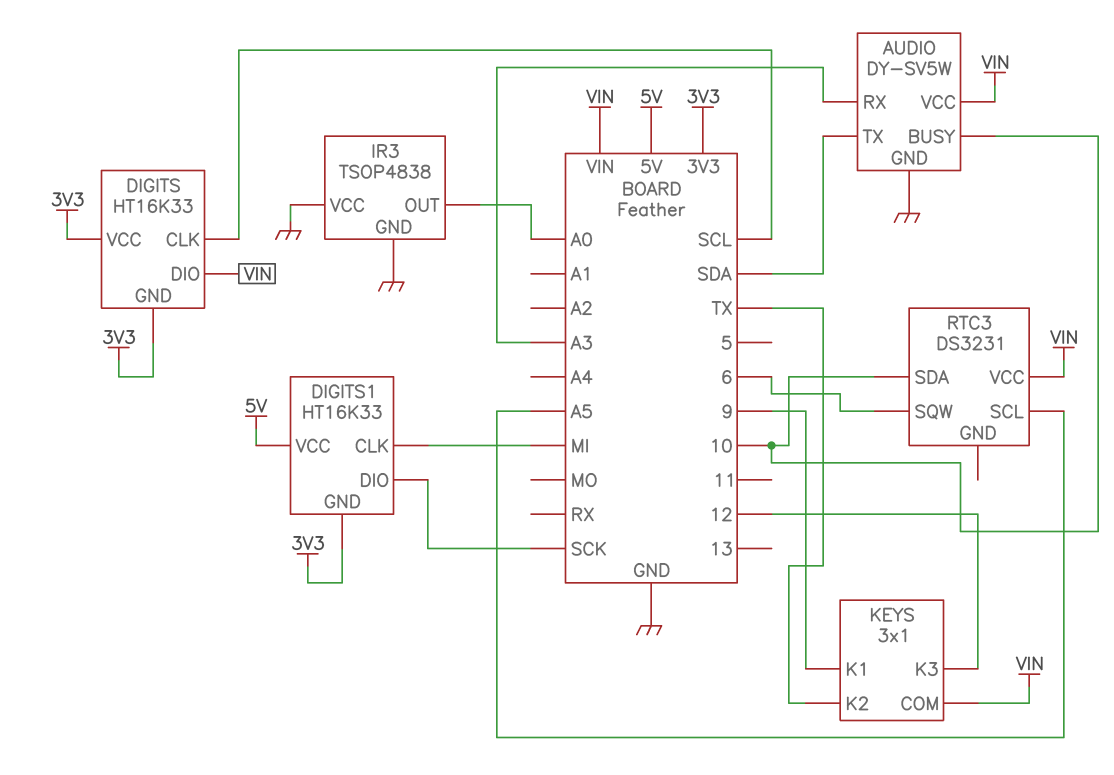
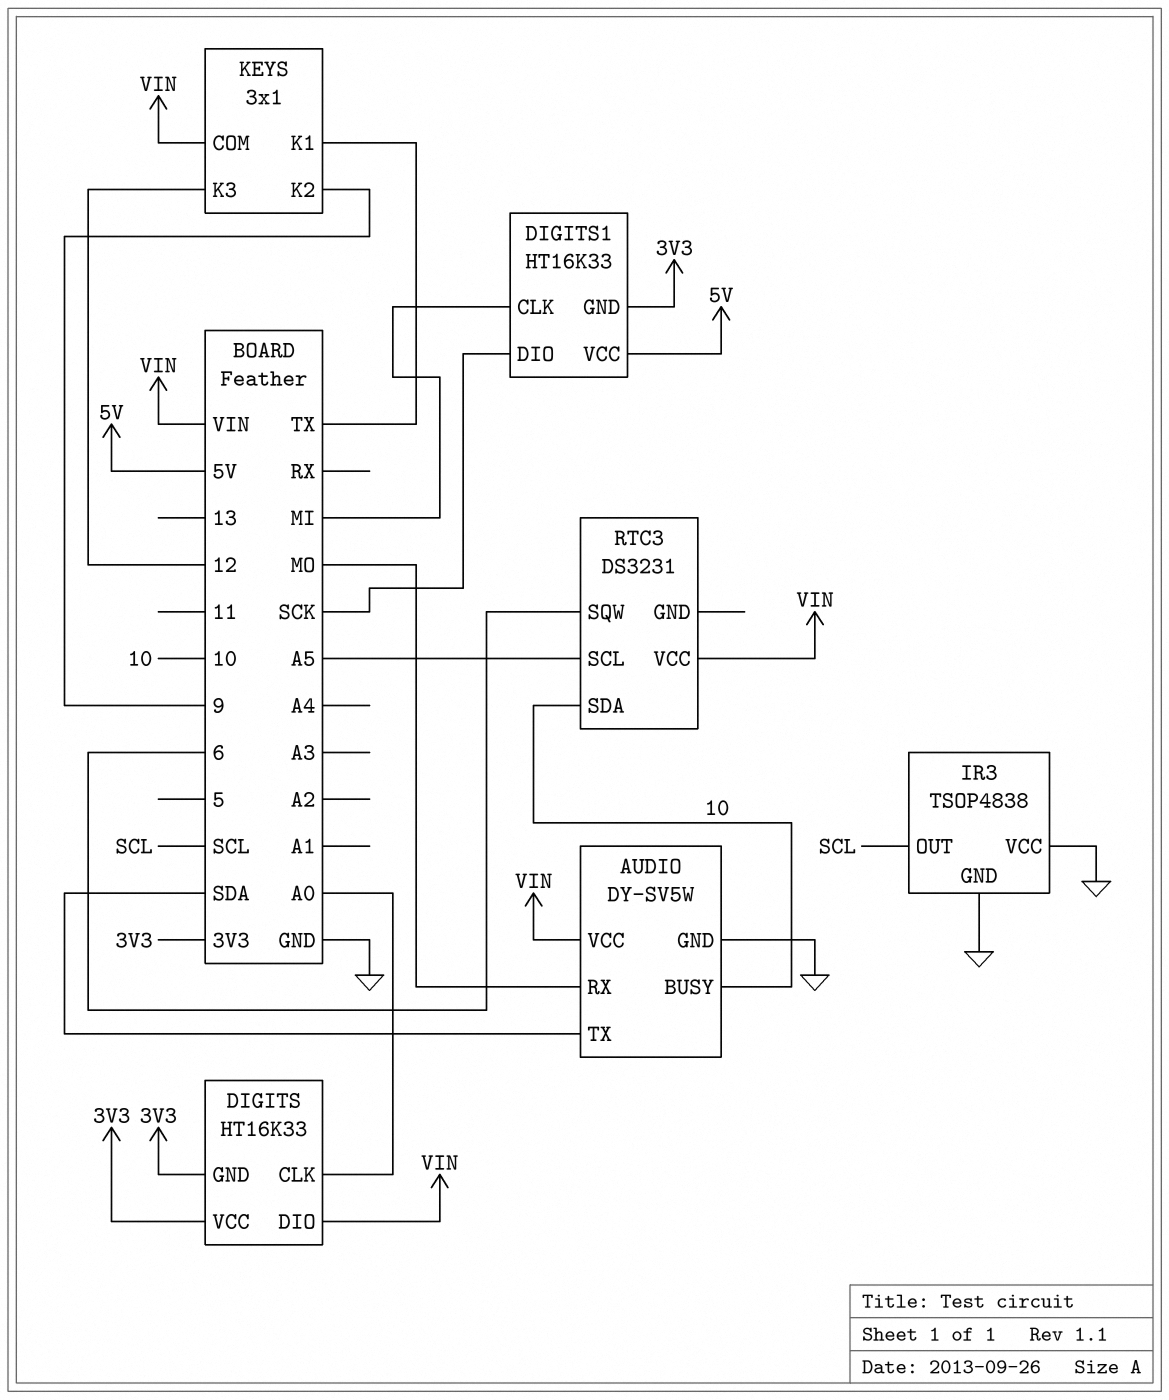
AUDIO pin RX: A3 -> MO
DIGITS pin CLK: SCL -> A0
IR3 pin OUT: A0 -> SCL
KEYS pin K1: 9 -> TX
KEYS pin K2: TX -> 9

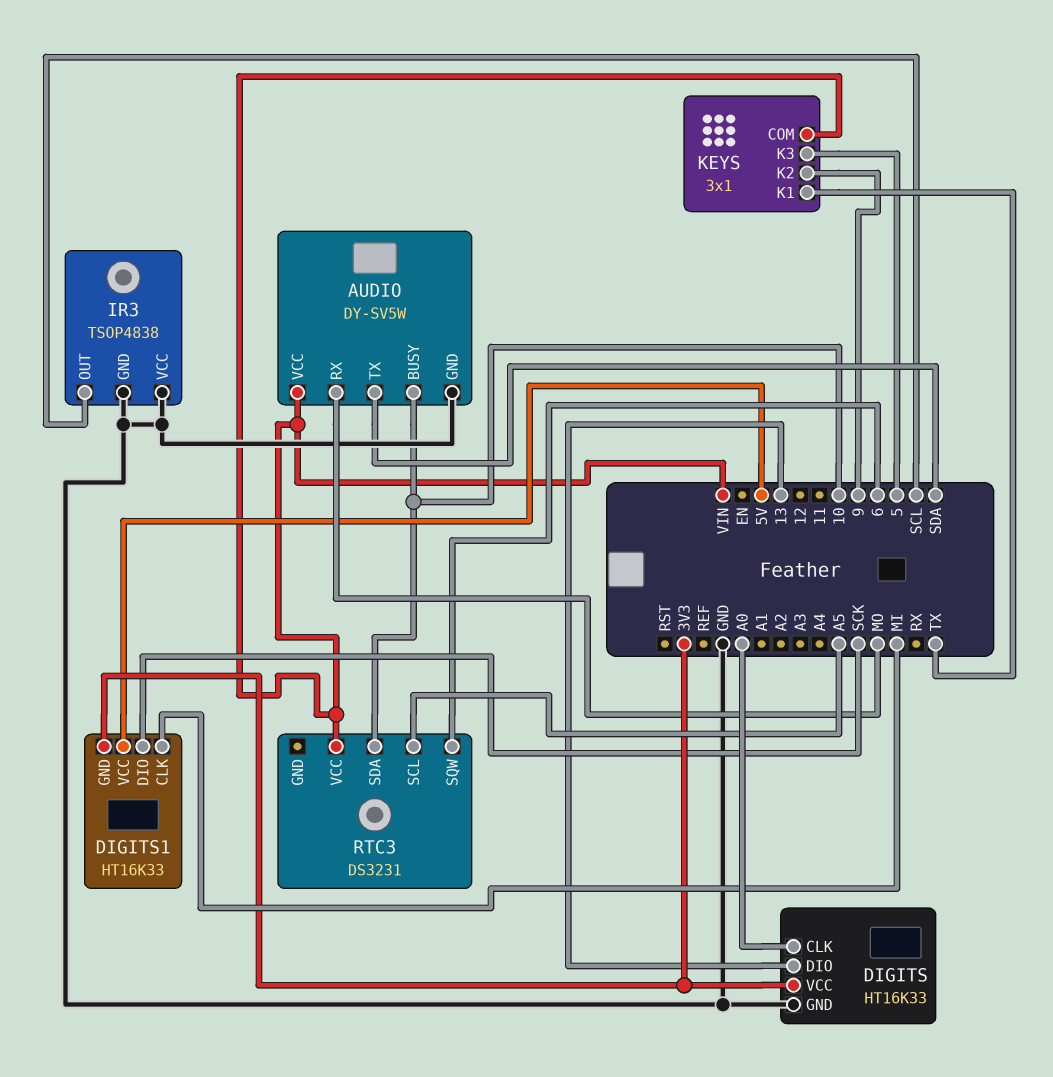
DIGITS pin DIO: VIN -> 13
DIGITS pin GND: 3V3 -> GND
KEYS pin K3: 12 -> 5

